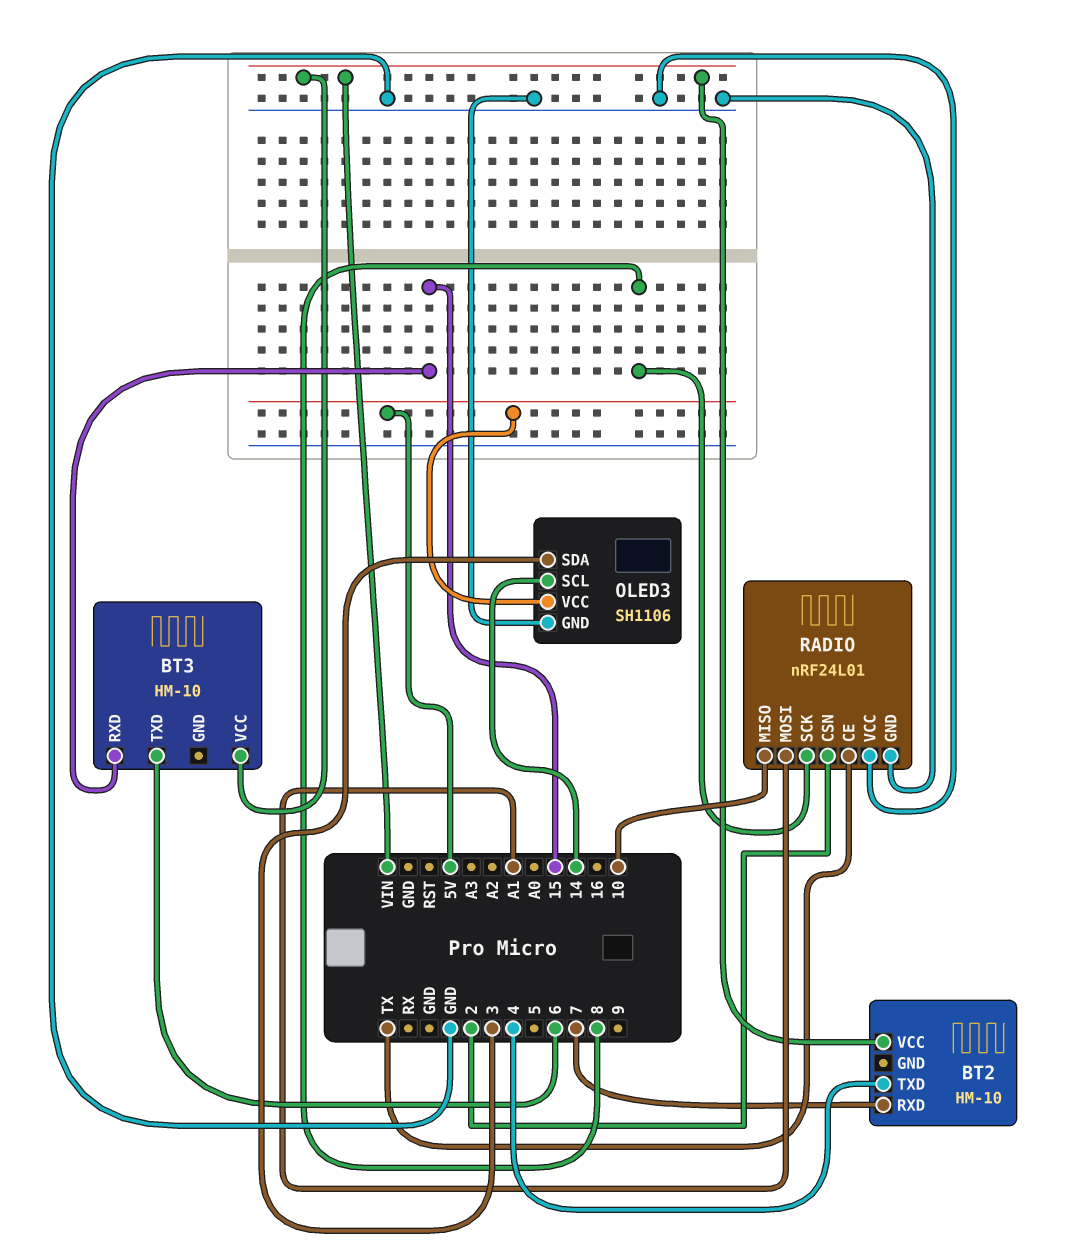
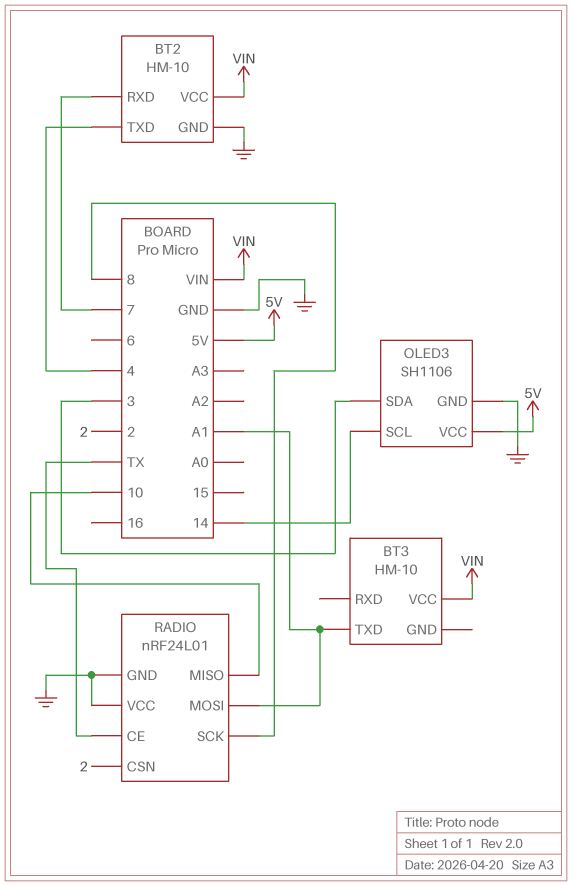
BT2 pin GND: none -> GND
BT3 pin RXD: 15 -> none
BT3 pin TXD: 6 -> A1

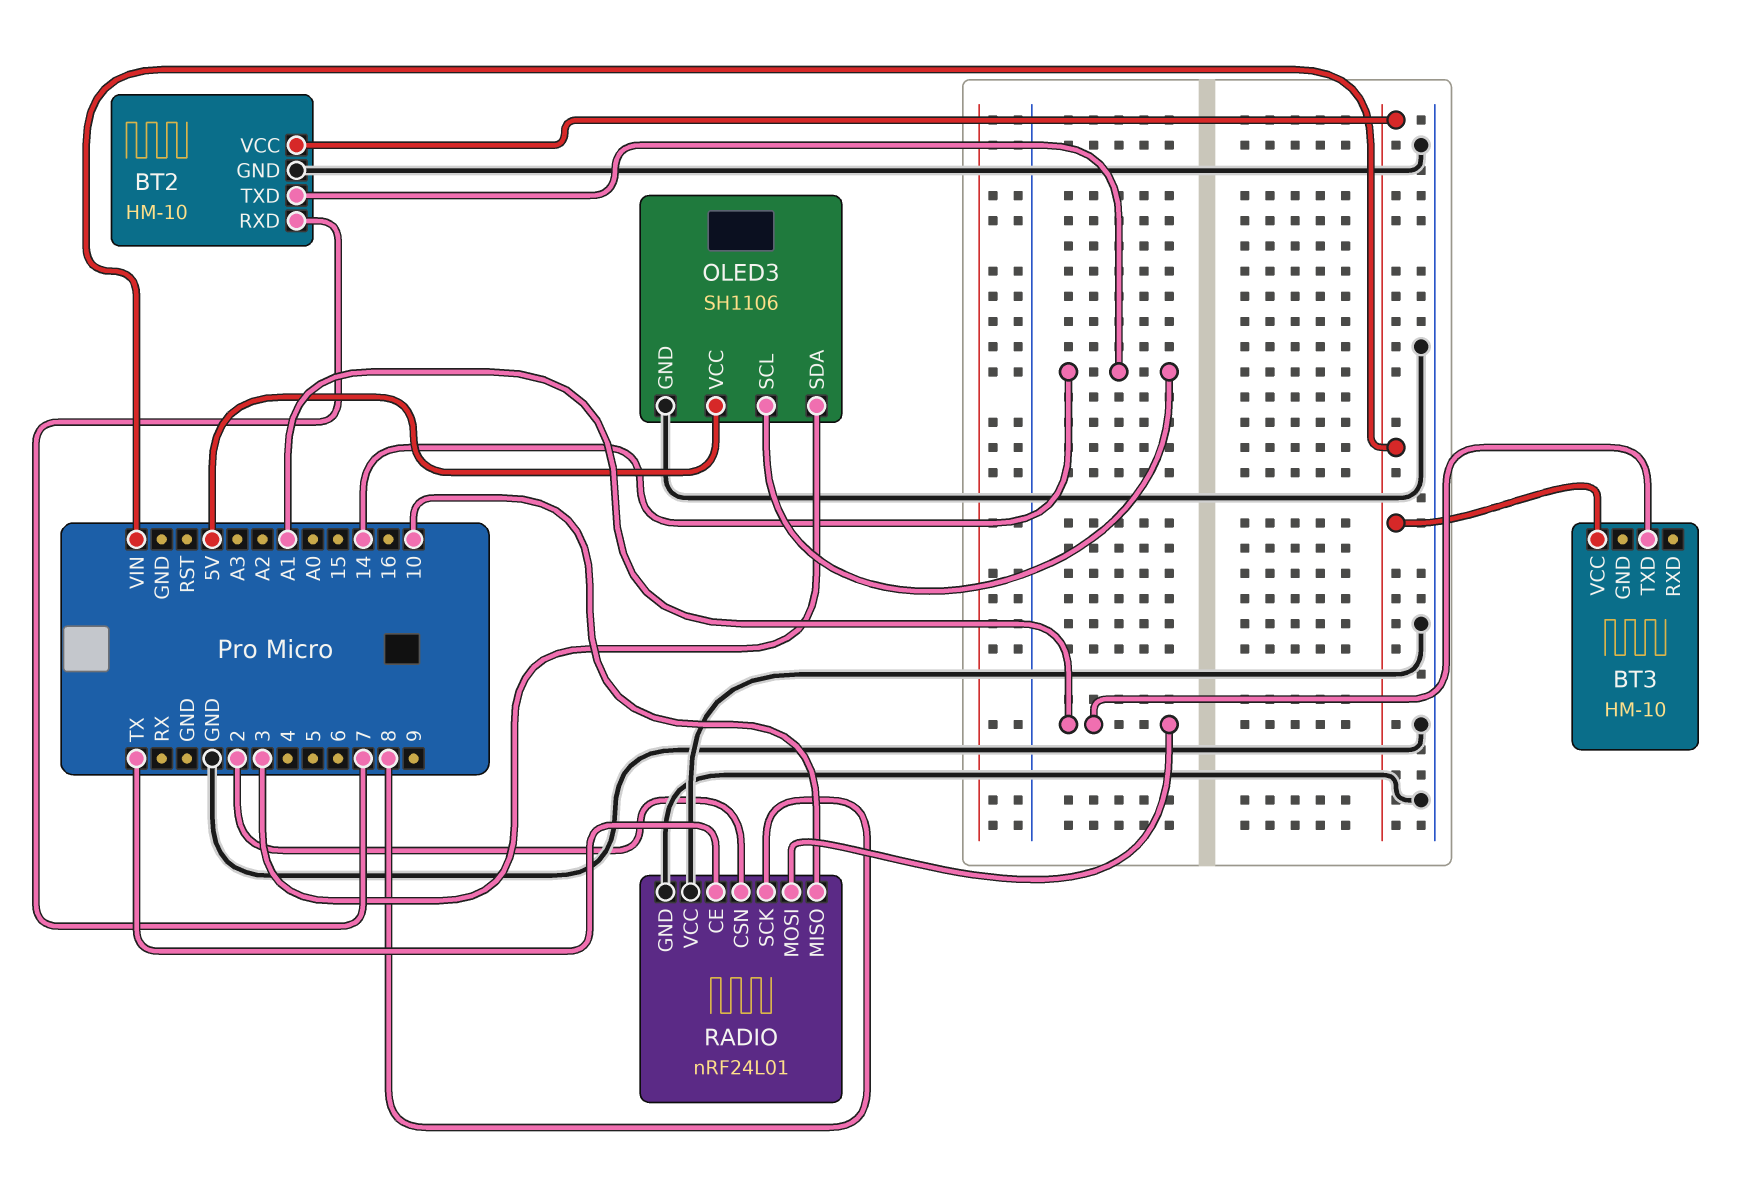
BT2 pin TXD: 4 -> 14

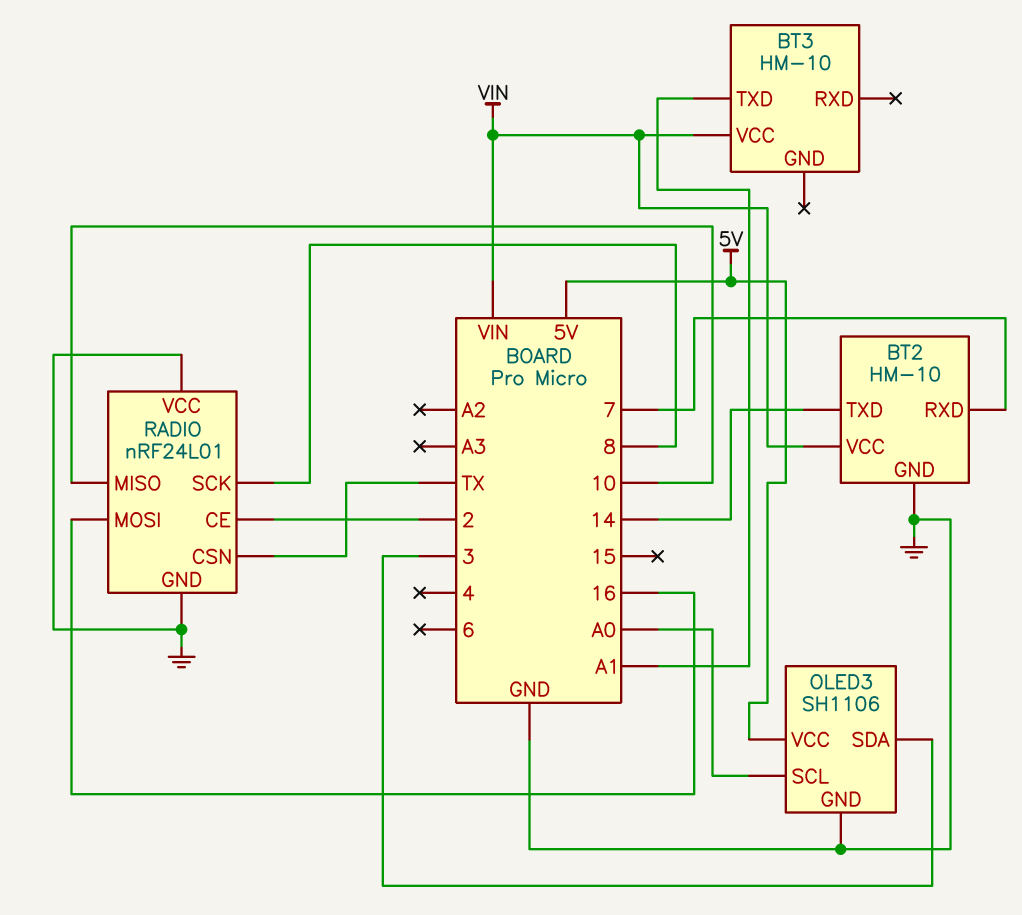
OLED3 pin SCL: 14 -> A0
RADIO pin CE: TX -> 2
RADIO pin CSN: 2 -> TX
RADIO pin MOSI: A1 -> 16

